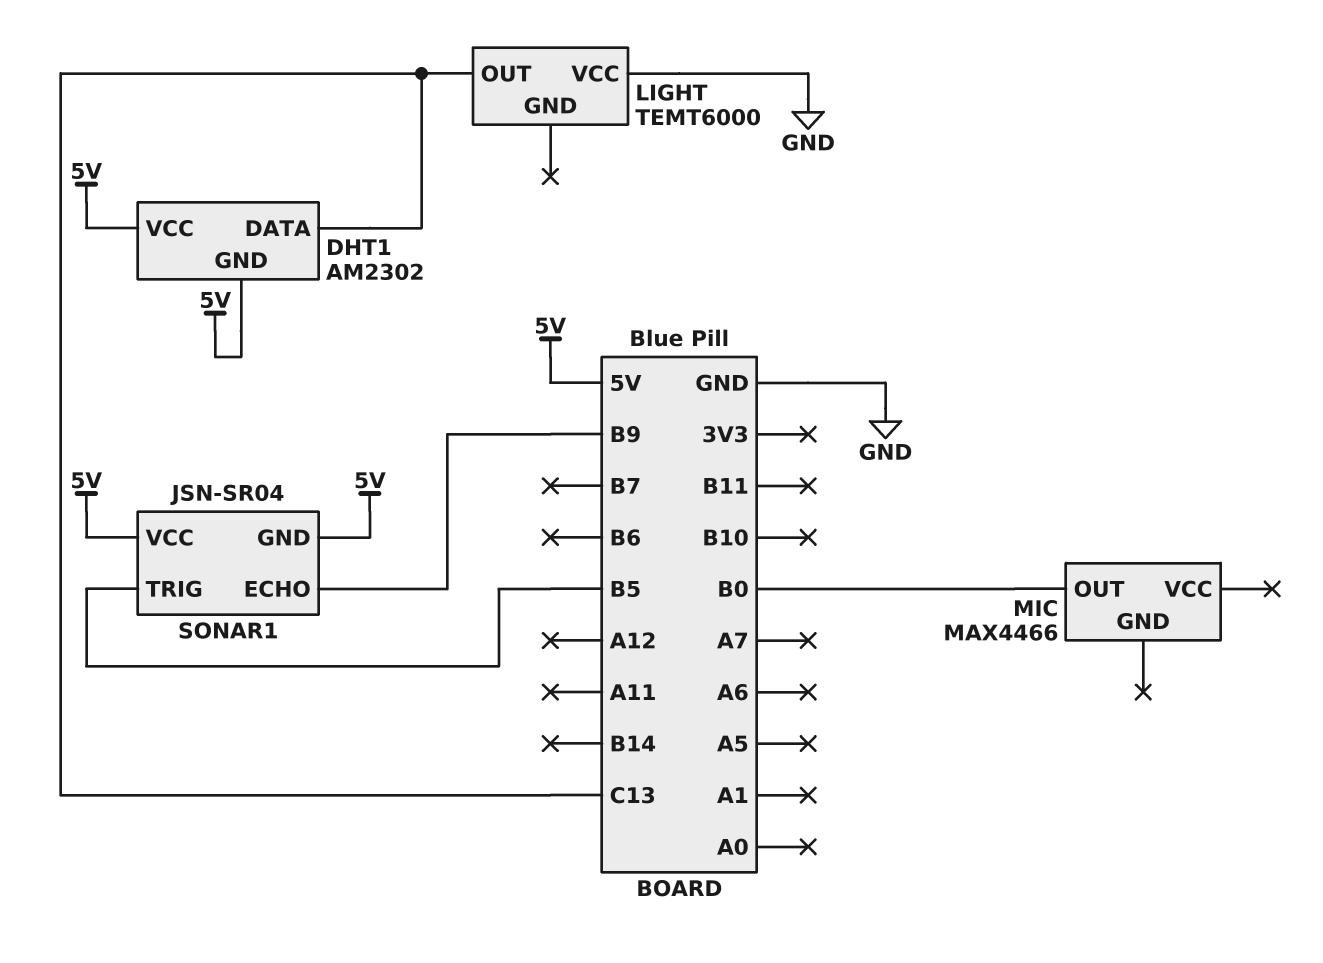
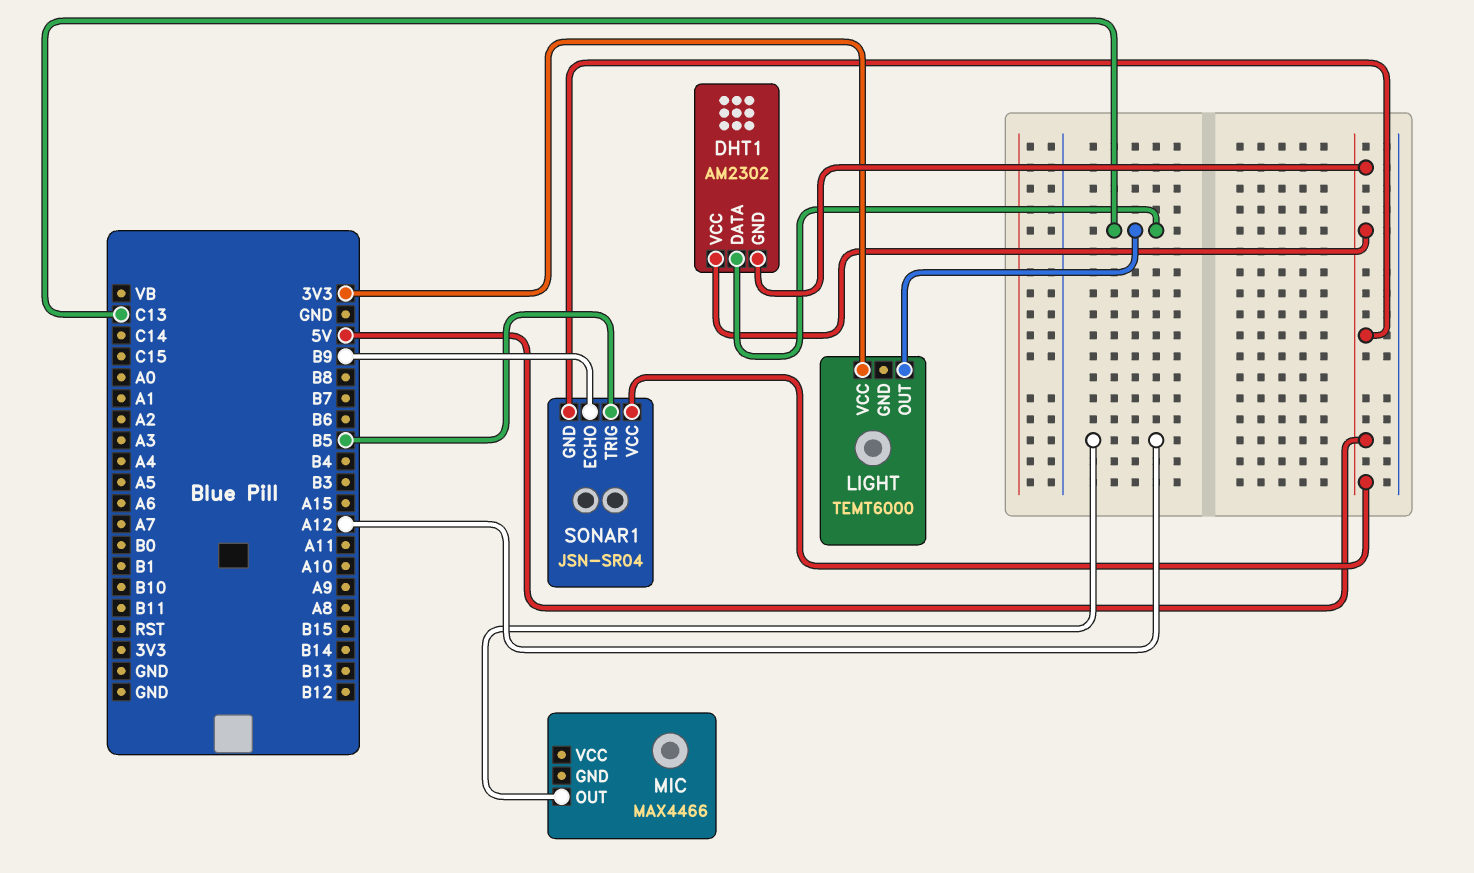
LIGHT pin VCC: GND -> 3V3
MIC pin OUT: B0 -> A12

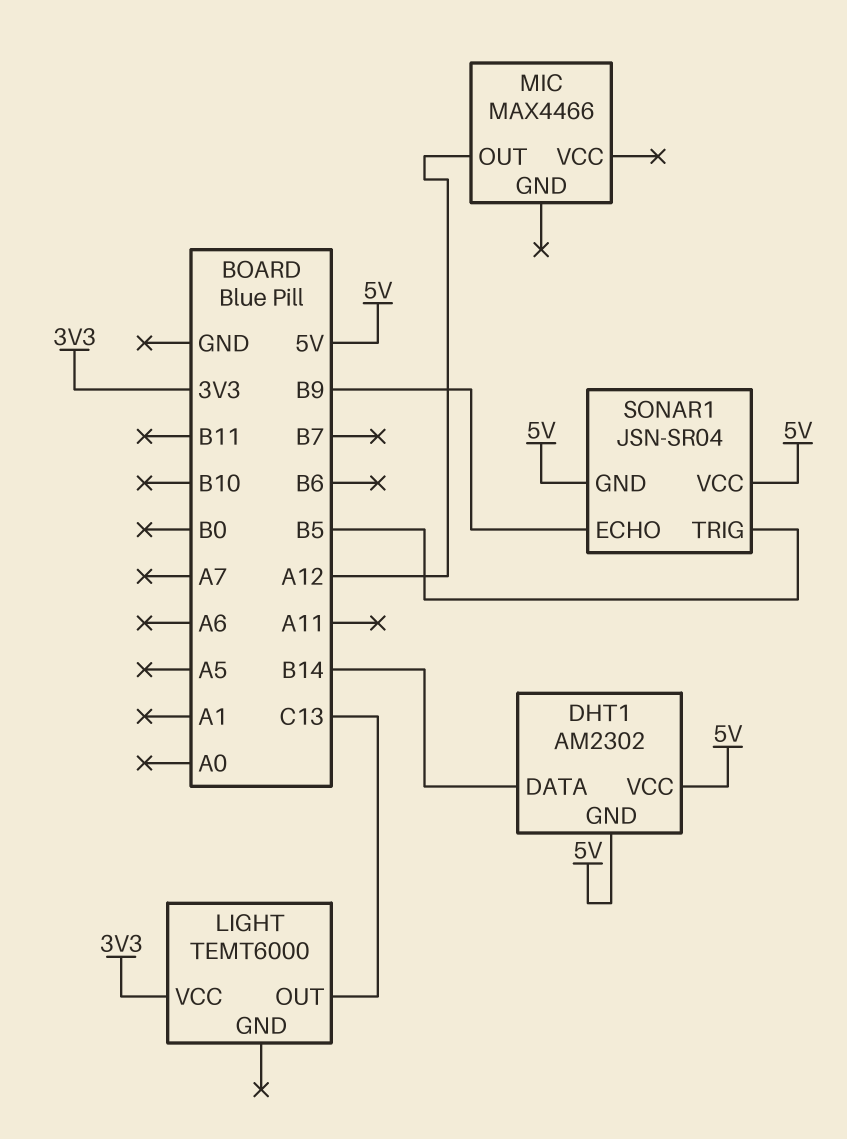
DHT1 pin DATA: C13 -> B14

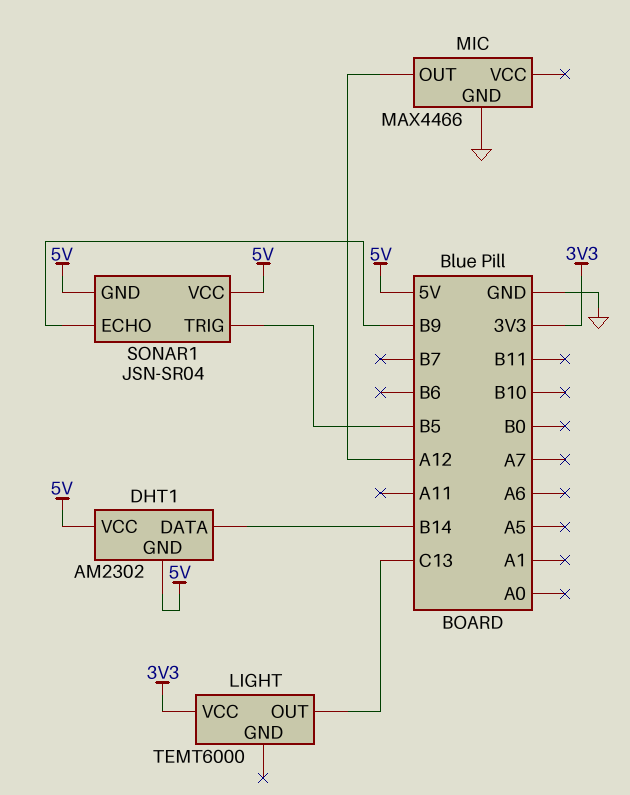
MIC pin GND: none -> GND

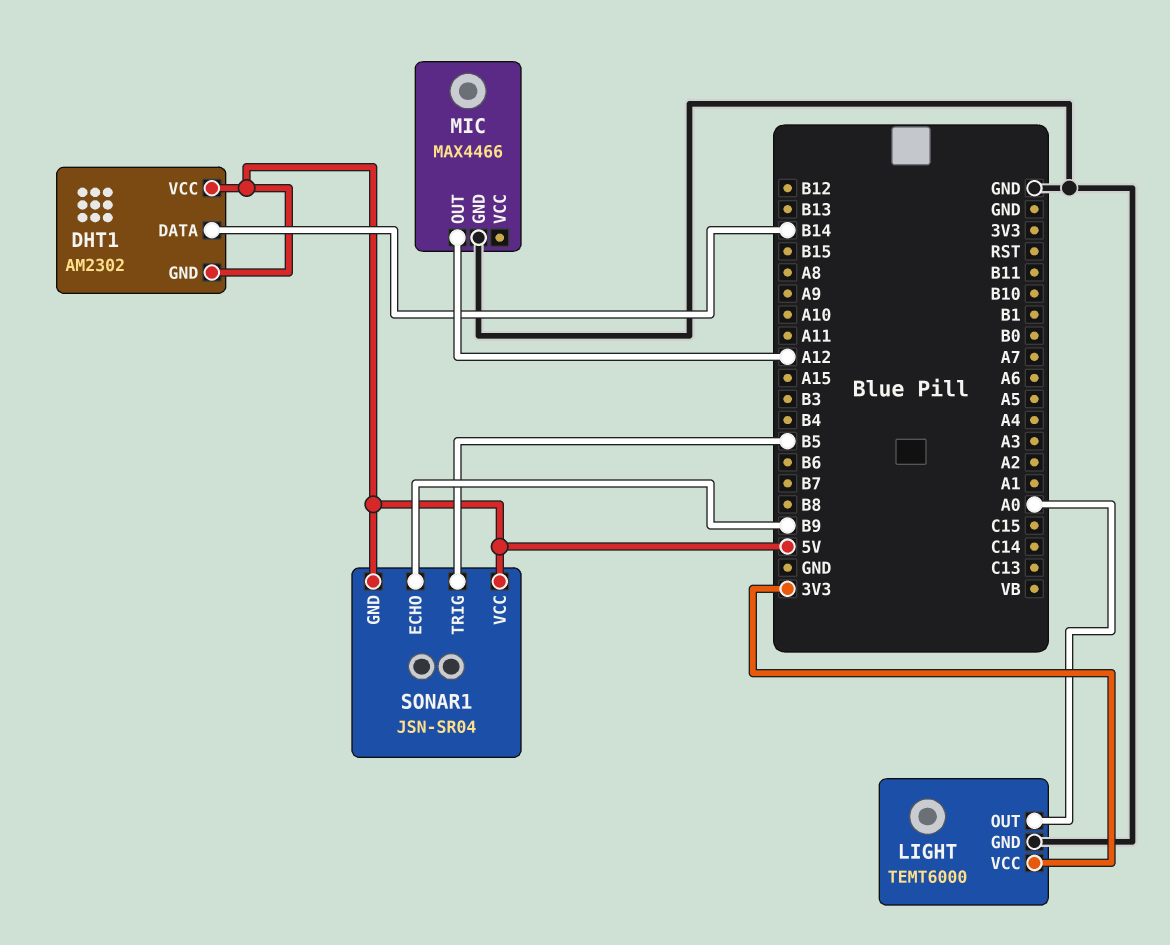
LIGHT pin GND: none -> GND
LIGHT pin OUT: C13 -> A0

